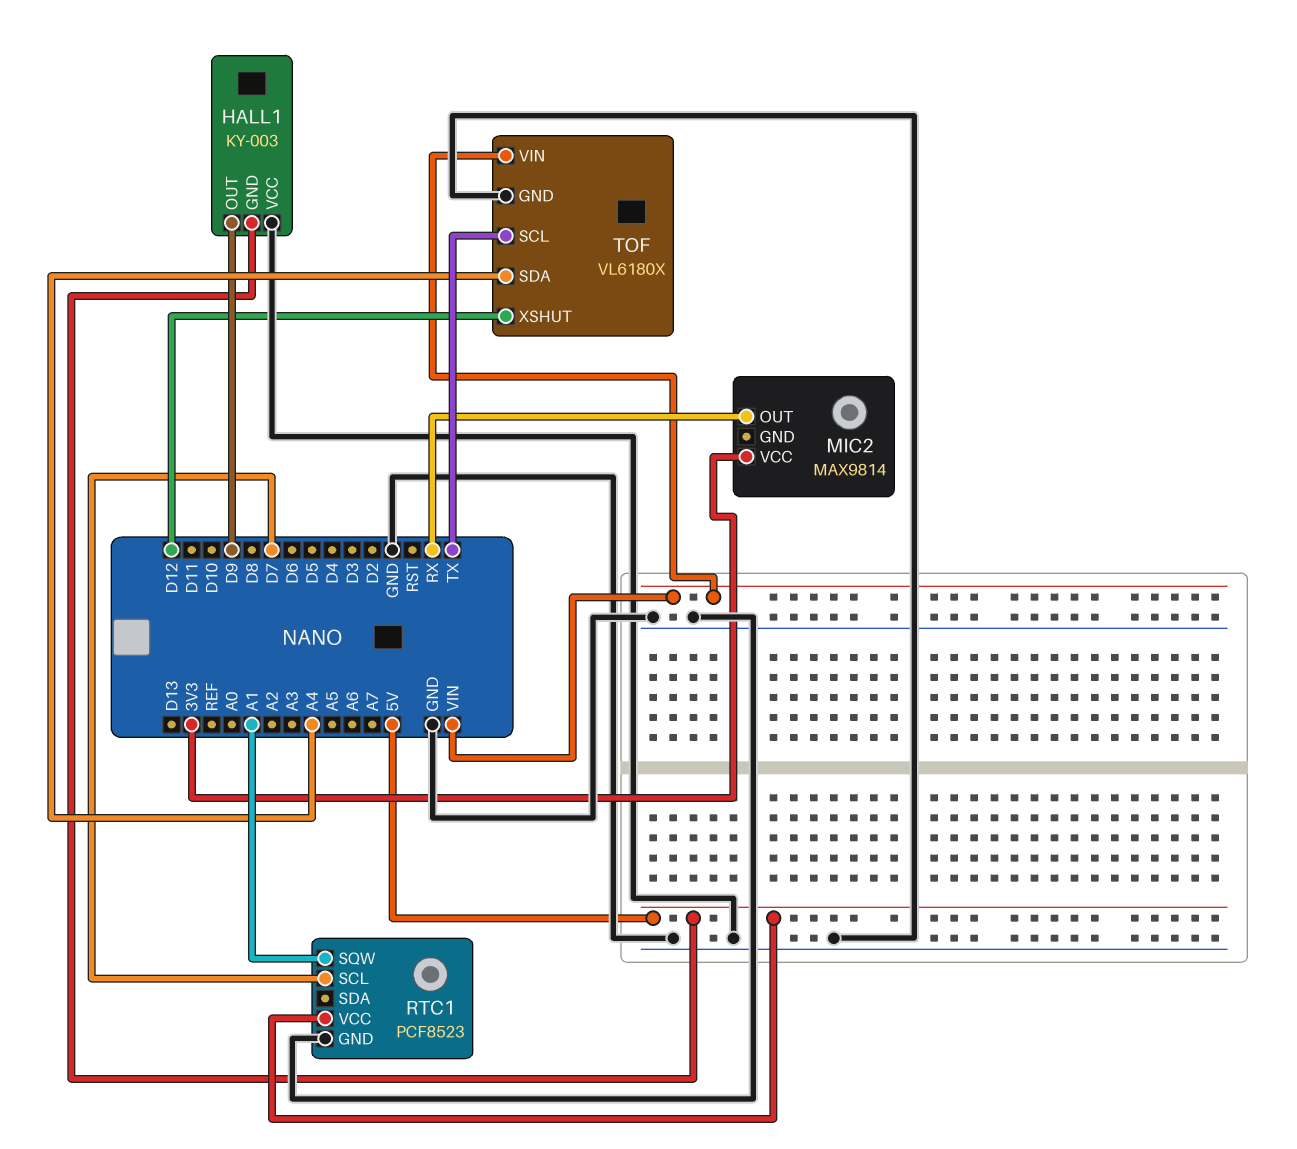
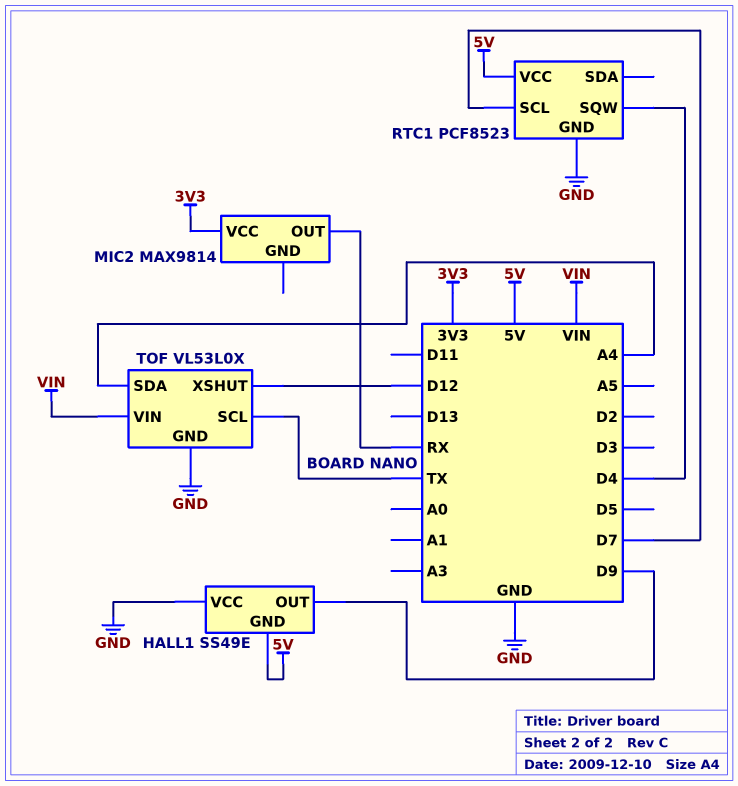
HALL1: KY-003 -> SS49E
RTC1 pin SQW: A1 -> D4
TOF: VL6180X -> VL53L0X

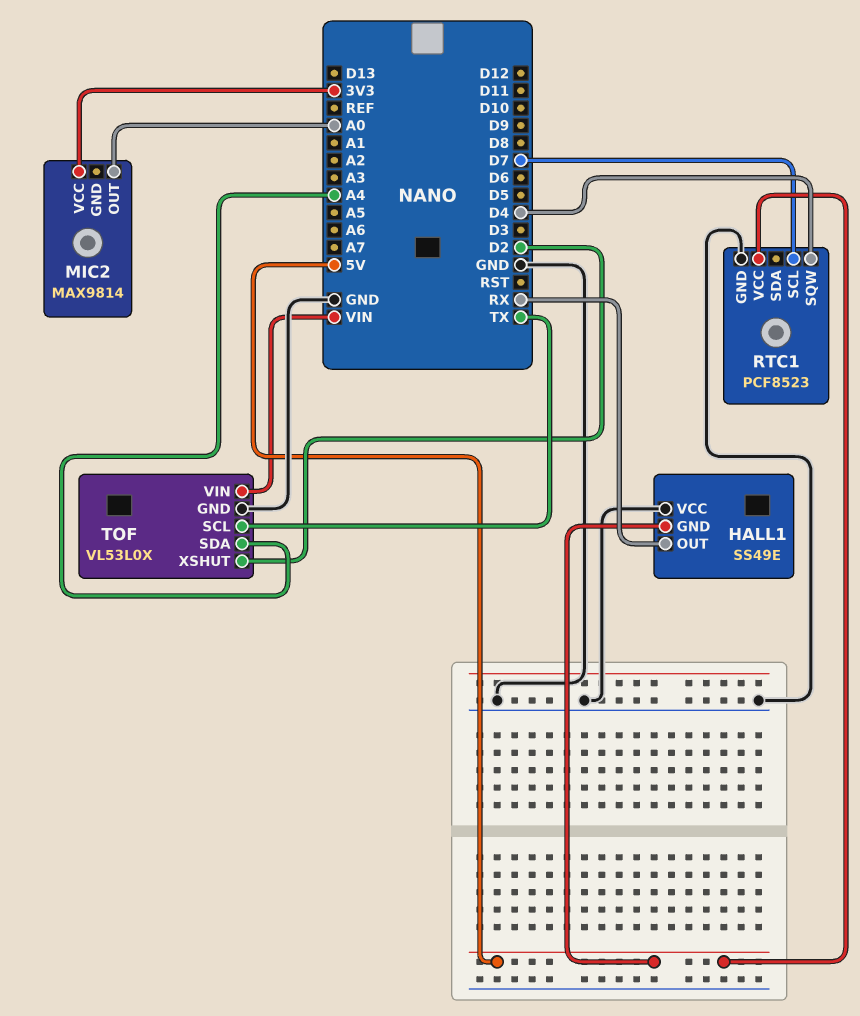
HALL1 pin OUT: D9 -> RX
MIC2 pin OUT: RX -> A0
TOF pin XSHUT: D12 -> D2

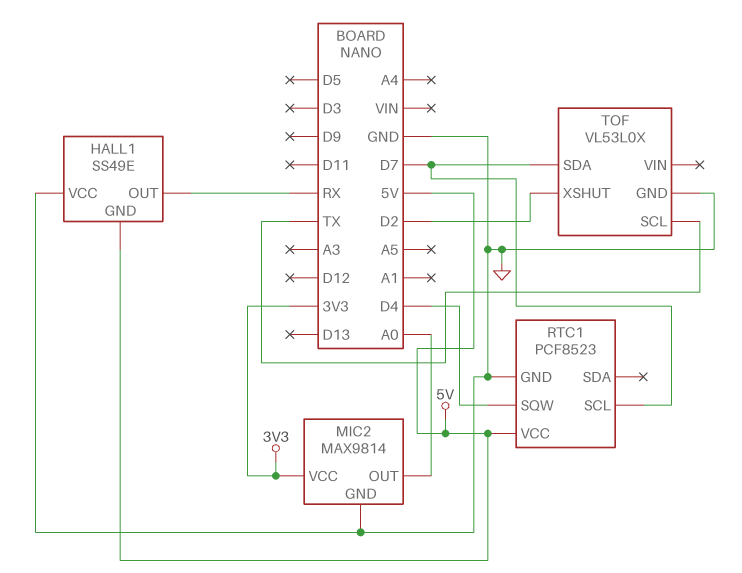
MIC2 pin GND: none -> GND
TOF pin SDA: A4 -> D7
TOF pin VIN: VIN -> none

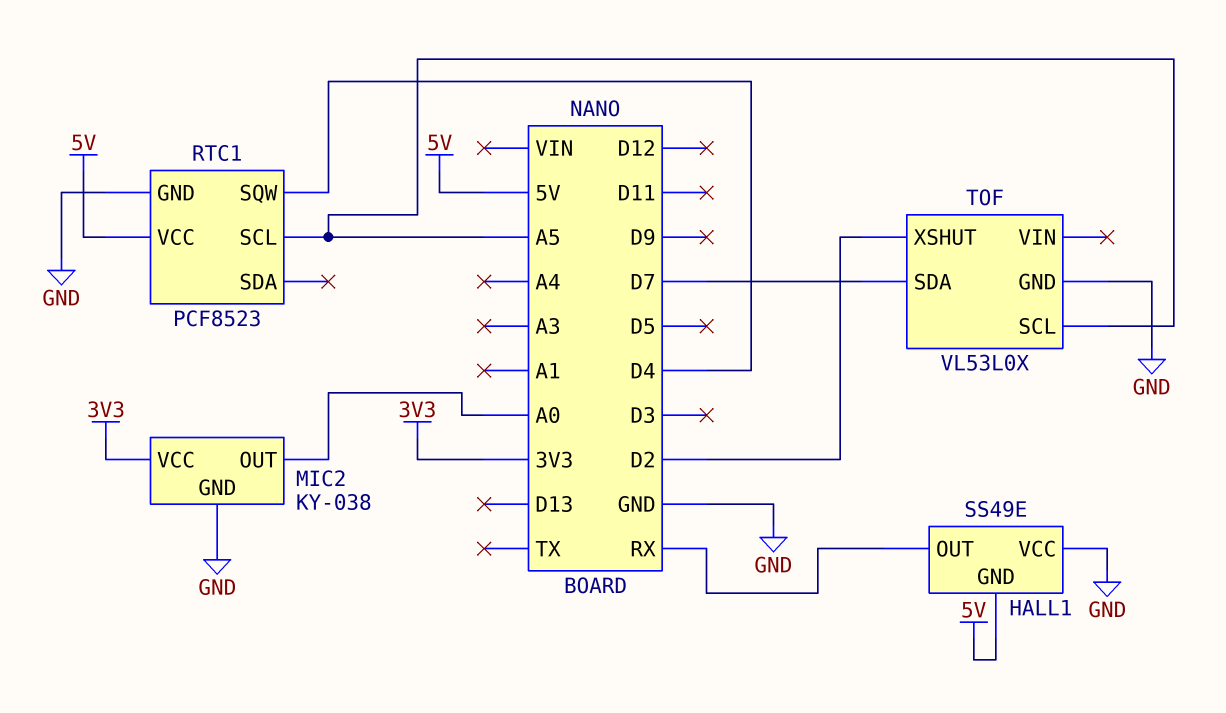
MIC2: MAX9814 -> KY-038
RTC1 pin SCL: D7 -> A5
TOF pin SCL: TX -> A5

